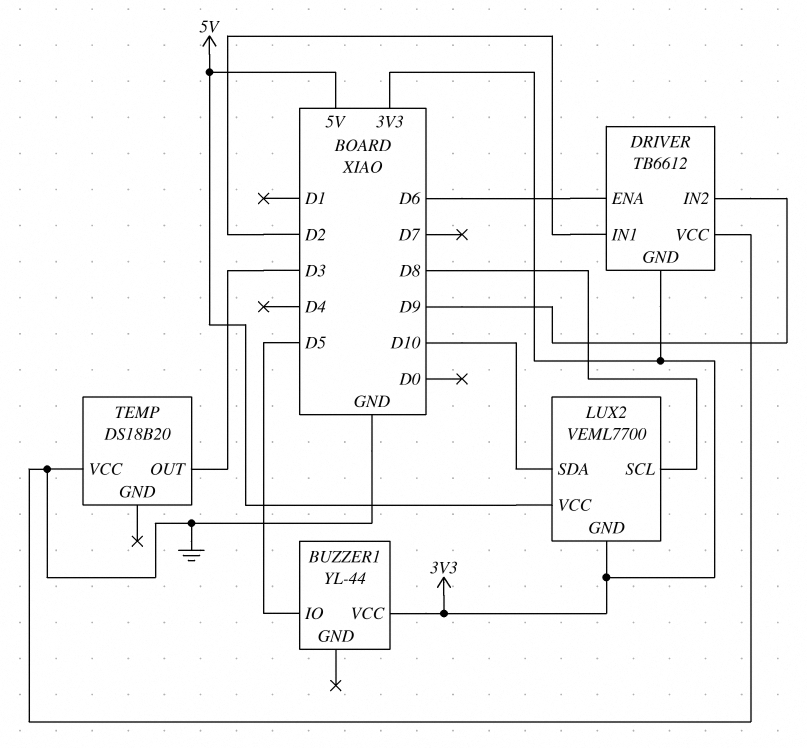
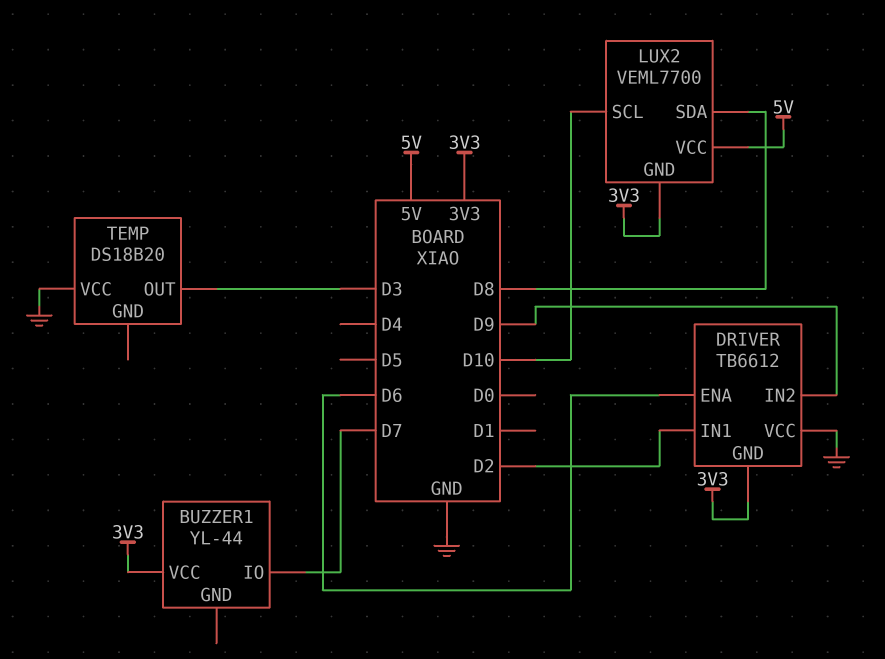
BUZZER1 pin IO: D5 -> D7
LUX2 pin SCL: D8 -> D10
LUX2 pin SDA: D10 -> D8

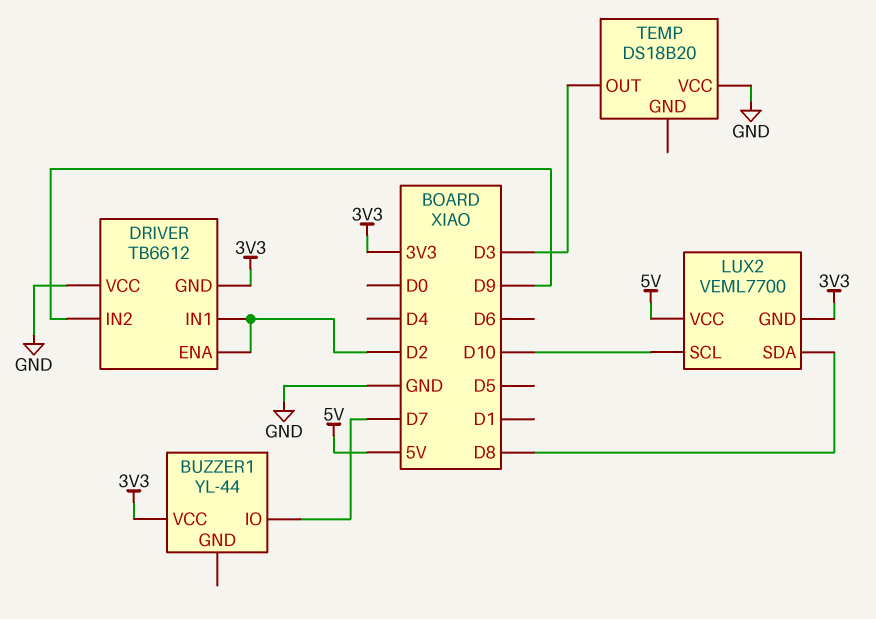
DRIVER pin ENA: D6 -> D2

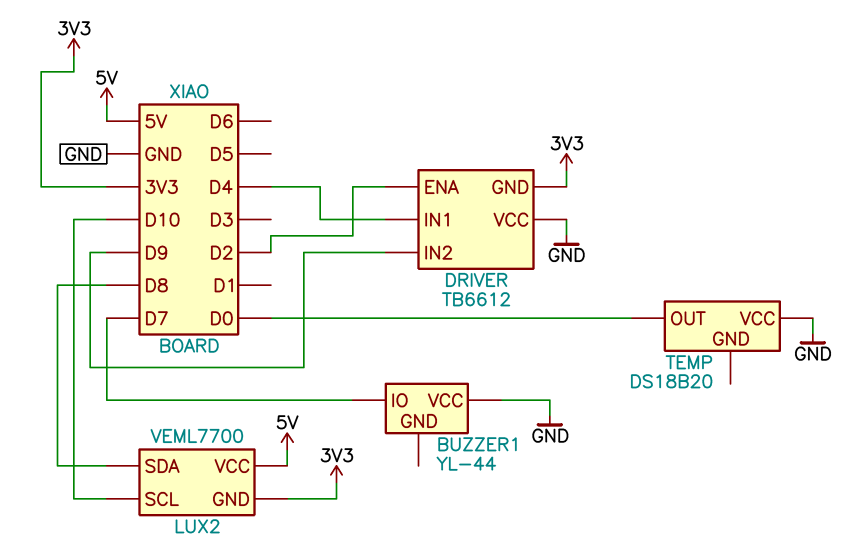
BUZZER1 pin VCC: 3V3 -> GND
DRIVER pin IN1: D2 -> D4
TEMP pin OUT: D3 -> D0

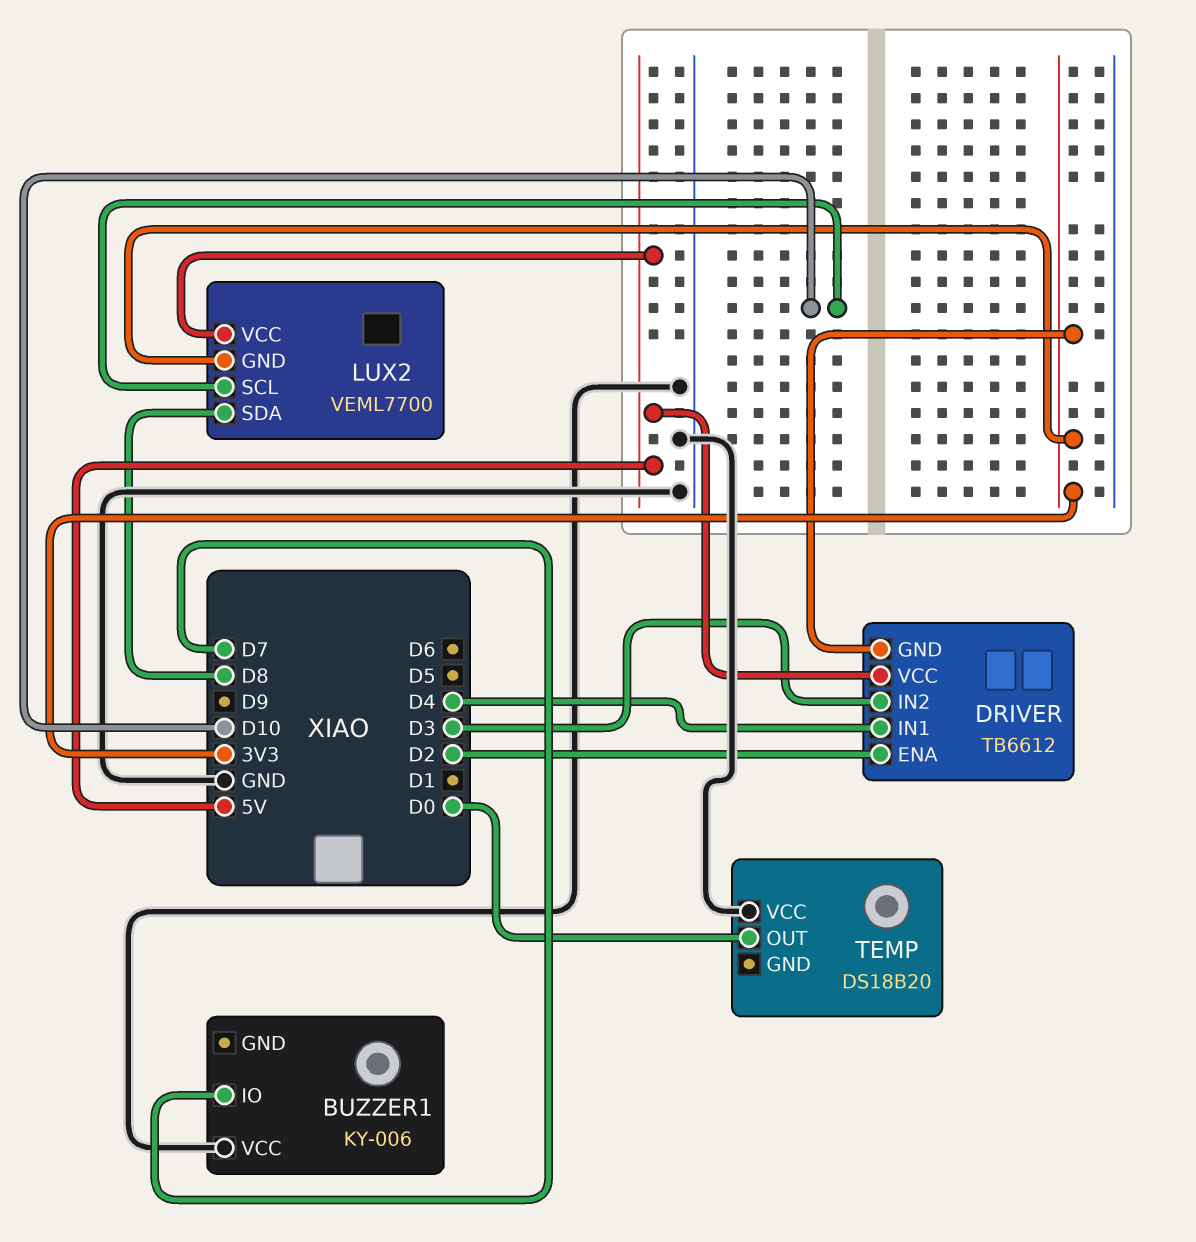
BUZZER1: YL-44 -> KY-006
DRIVER pin IN2: D9 -> D3
DRIVER pin VCC: GND -> 5V

